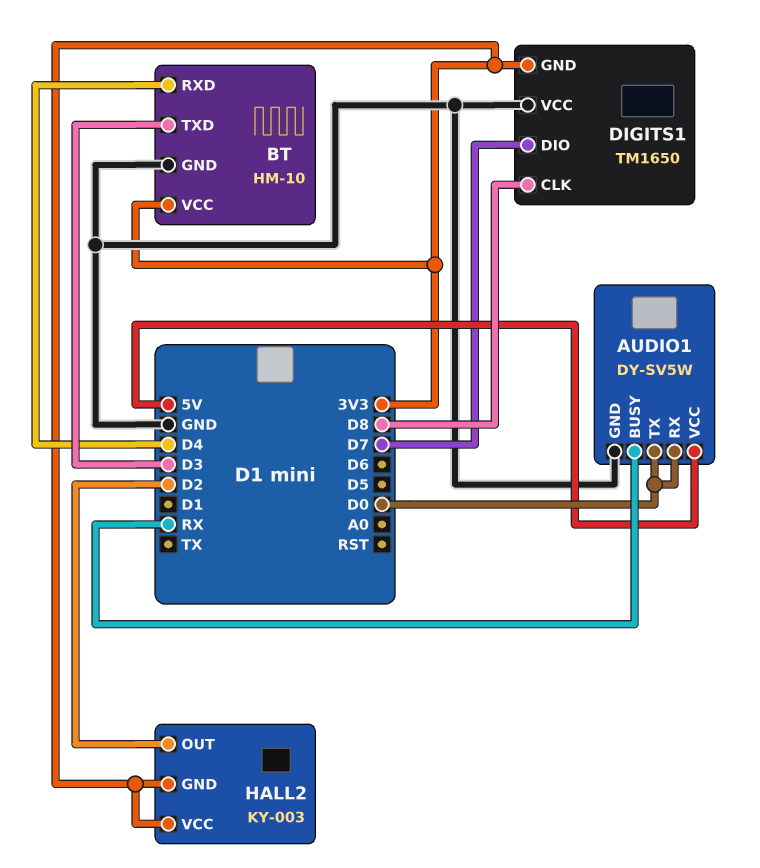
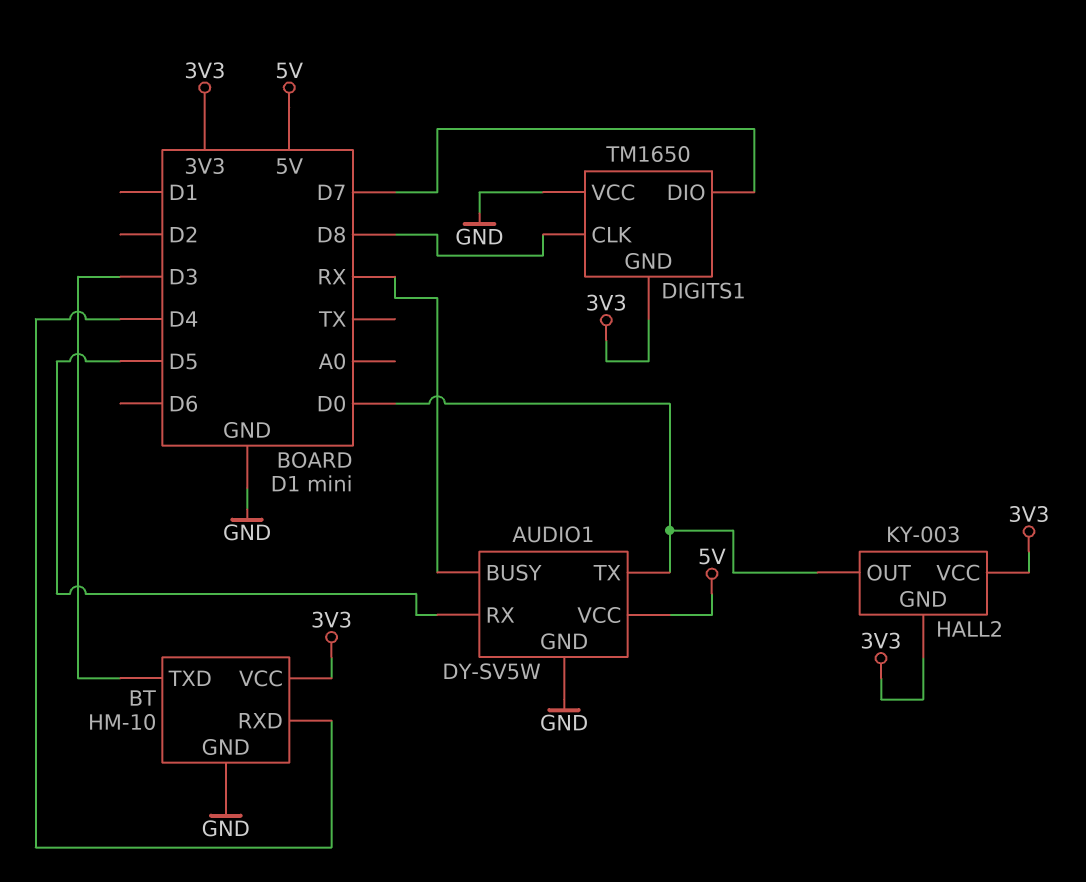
AUDIO1 pin RX: D0 -> D5
HALL2 pin OUT: D2 -> D0

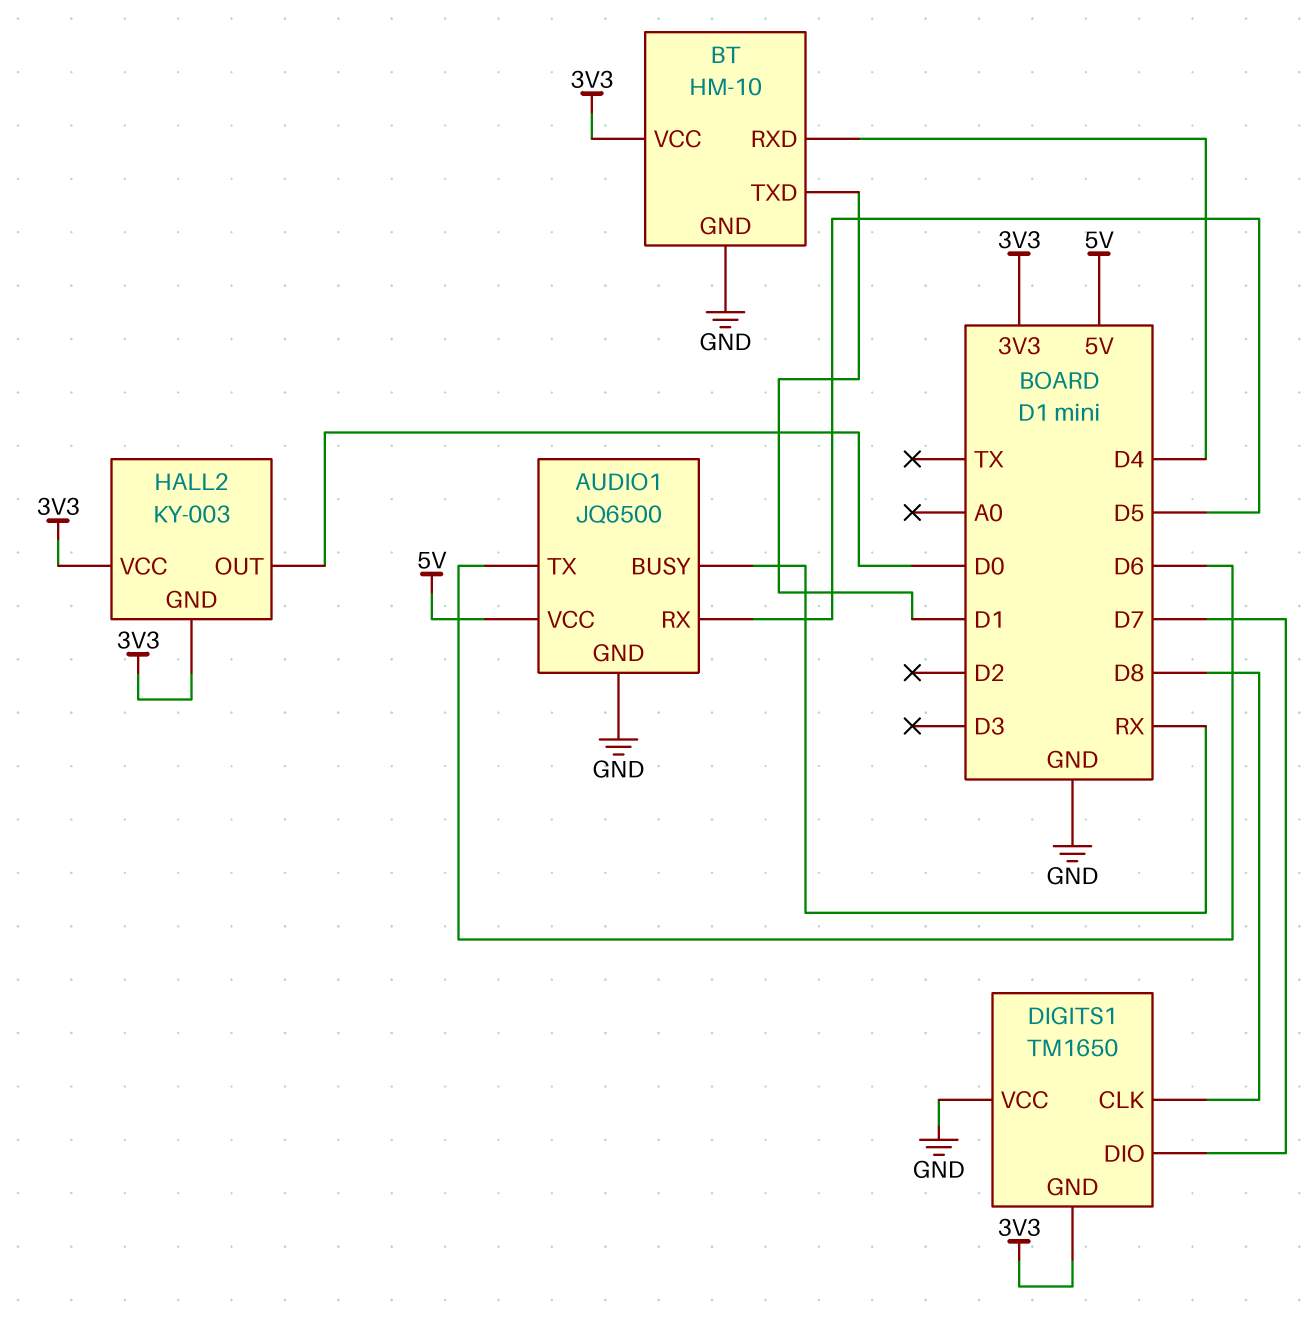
AUDIO1: DY-SV5W -> JQ6500
AUDIO1 pin TX: D0 -> D6
BT pin TXD: D3 -> D1

